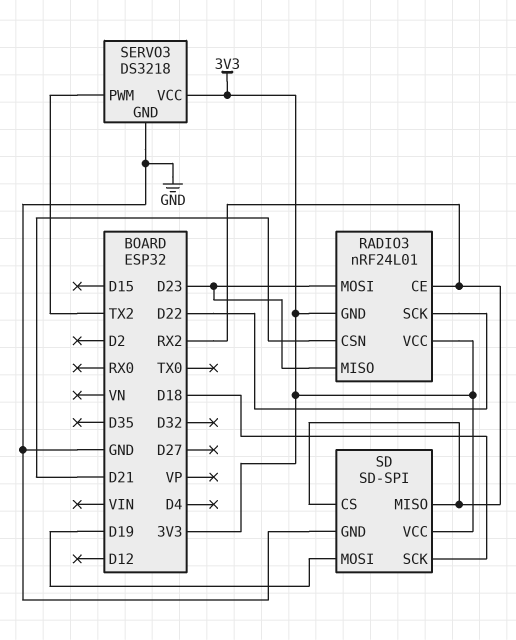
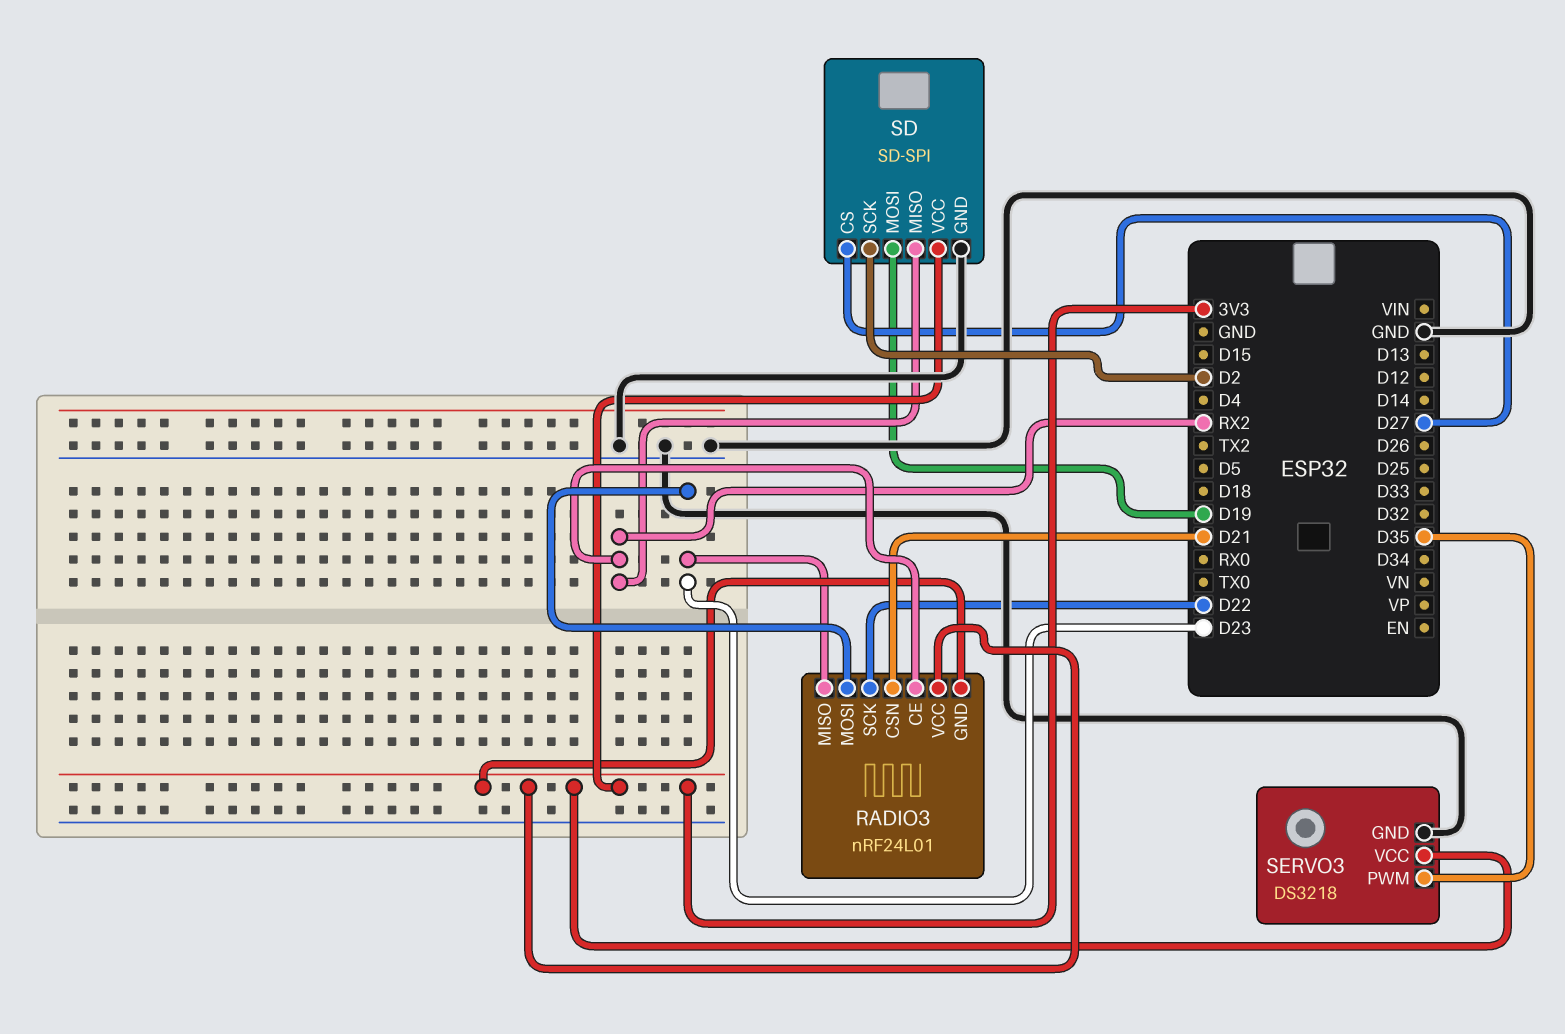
SD pin CS: RX2 -> D27
SD pin SCK: D18 -> D2
SERVO3 pin PWM: TX2 -> D35

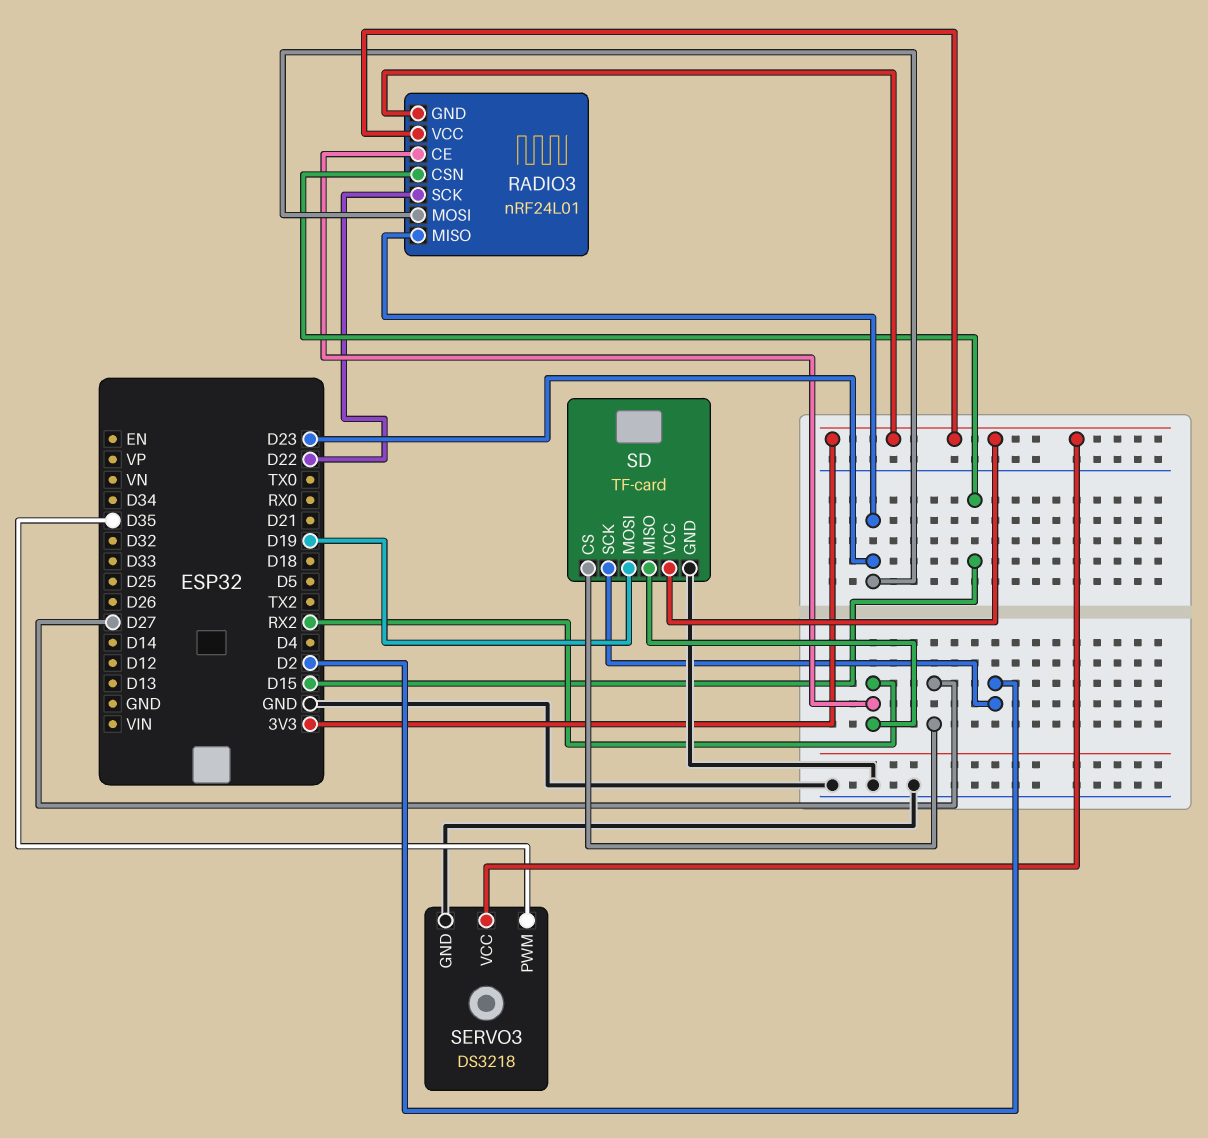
RADIO3 pin CSN: D21 -> D15
SD: SD-SPI -> TF-card

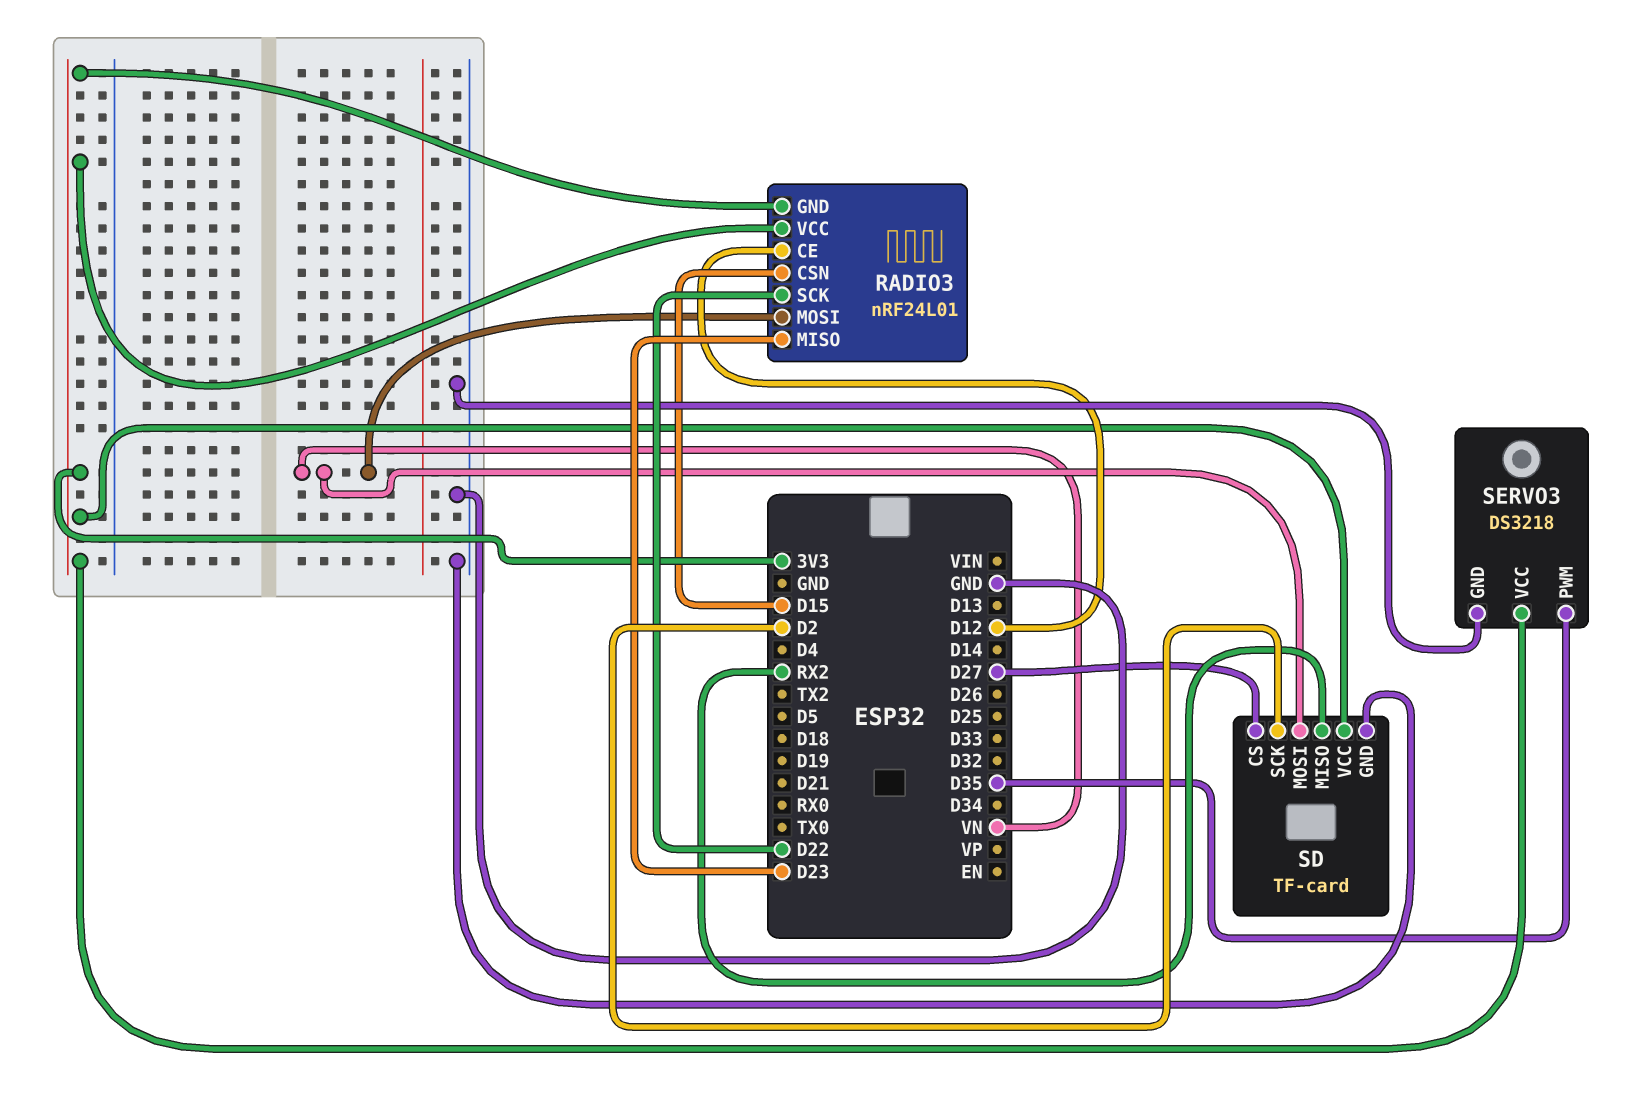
RADIO3 pin CE: RX2 -> D12
RADIO3 pin MOSI: D23 -> VN
SD pin MOSI: D19 -> VN

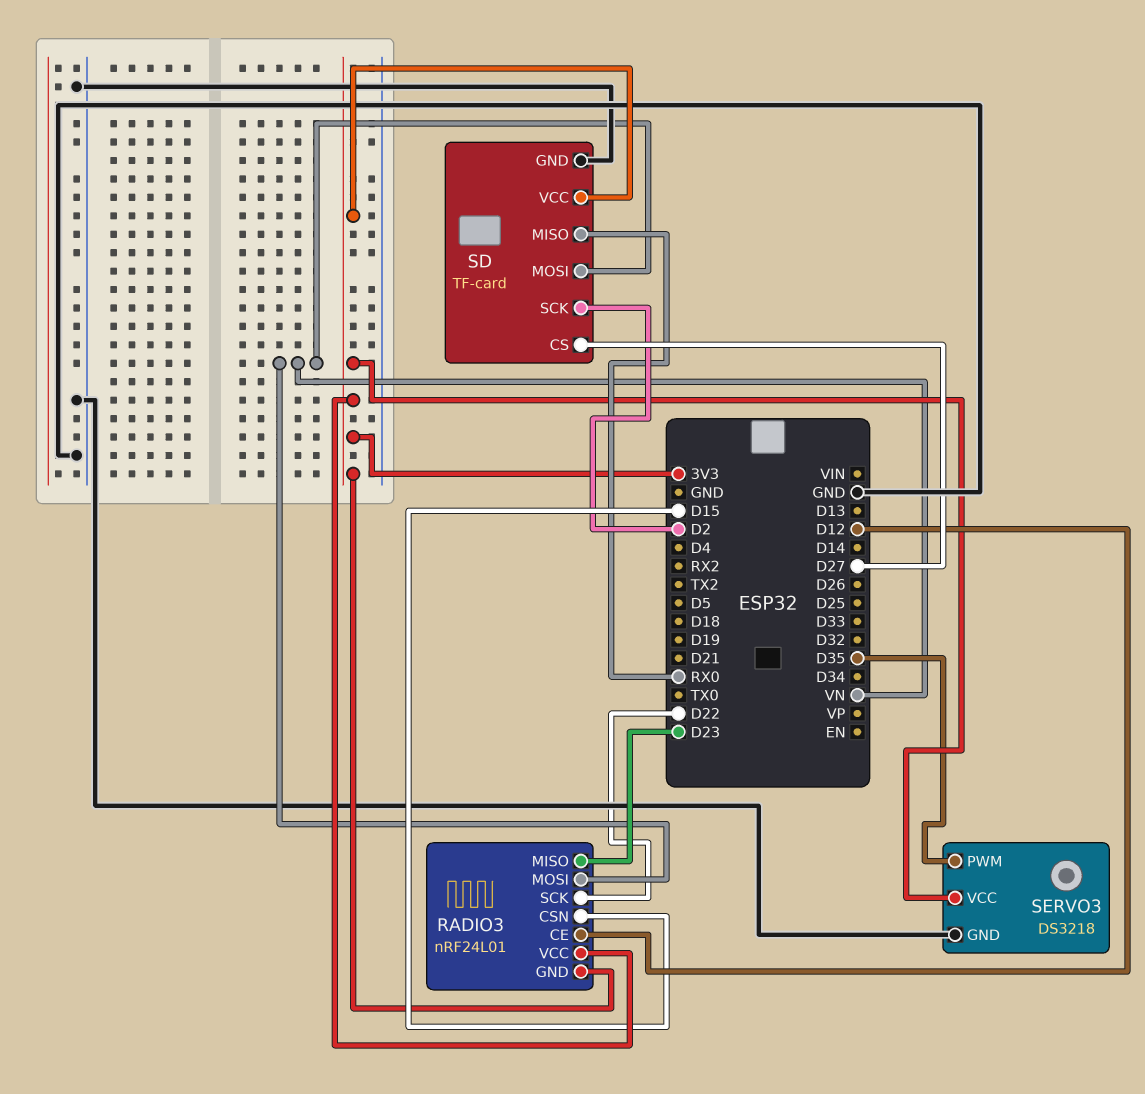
SD pin MISO: RX2 -> RX0

